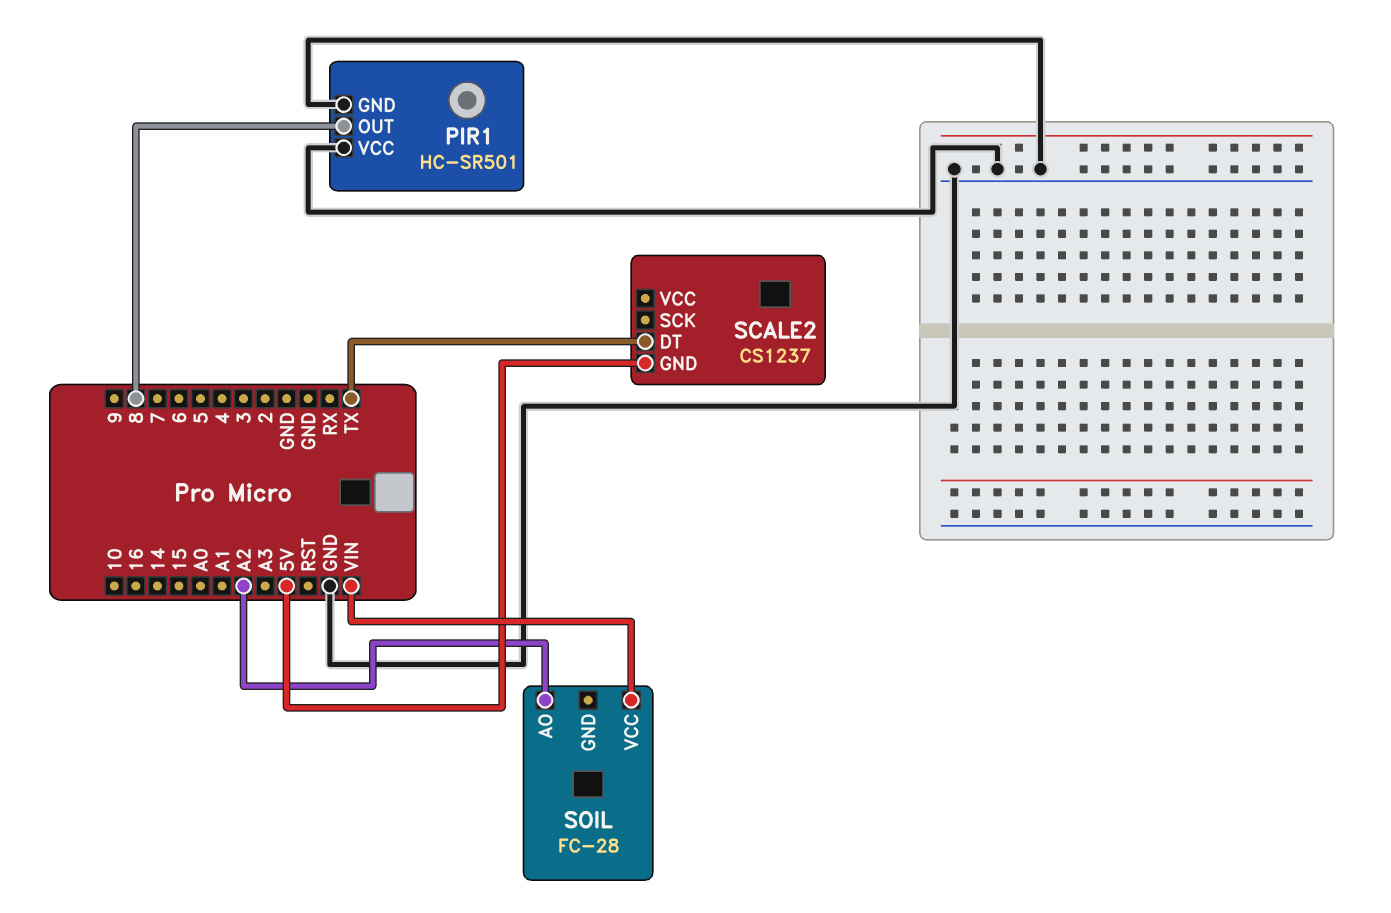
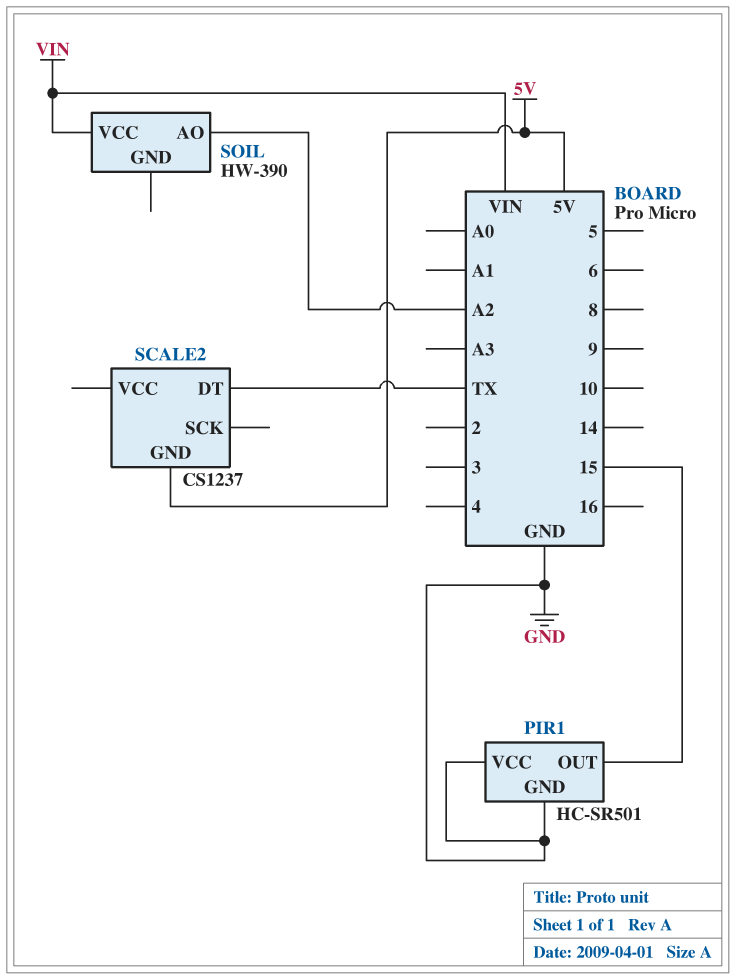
PIR1 pin OUT: 8 -> 15
SOIL: FC-28 -> HW-390

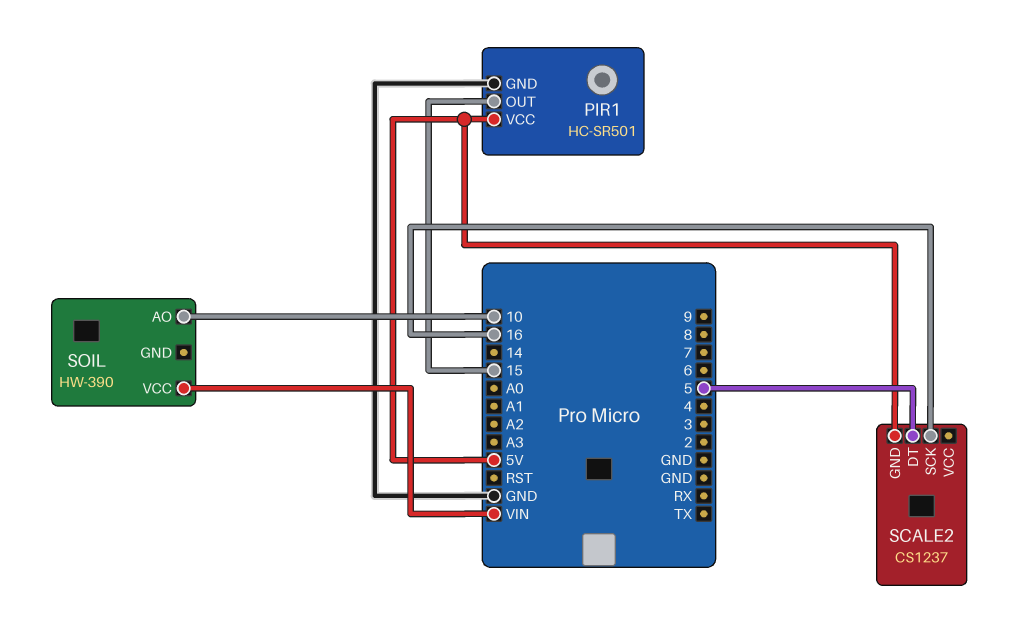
PIR1 pin VCC: GND -> 5V
SCALE2 pin DT: TX -> 5
SCALE2 pin SCK: none -> 16
SOIL pin AO: A2 -> 10

